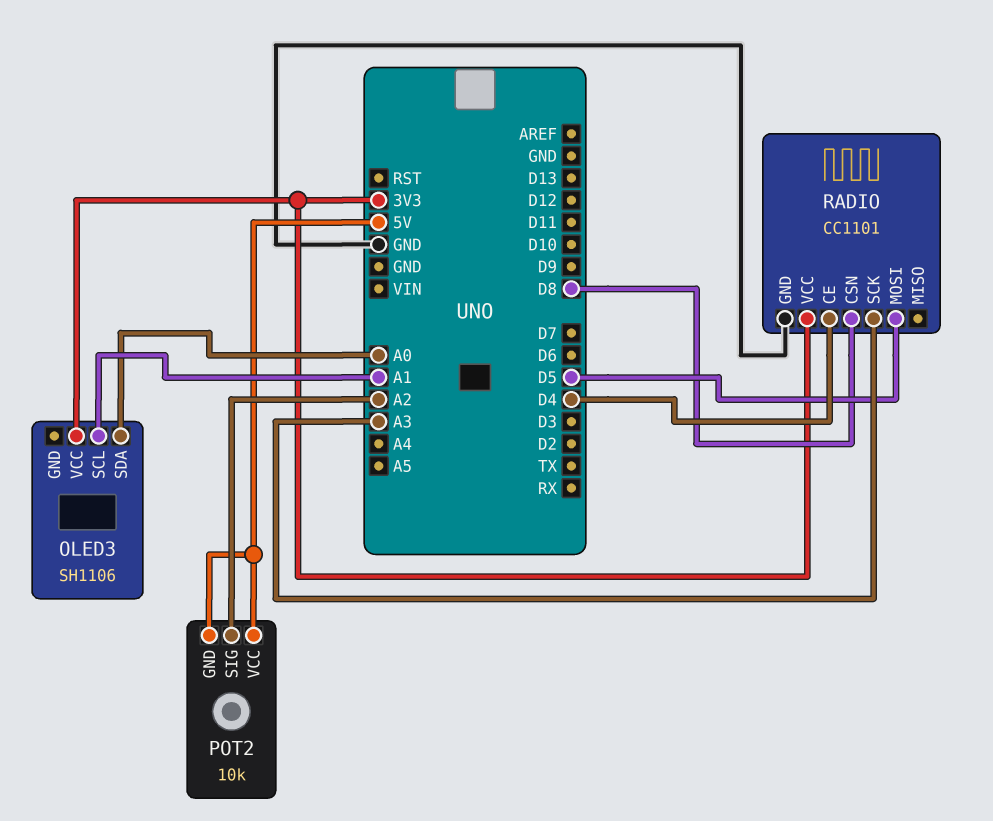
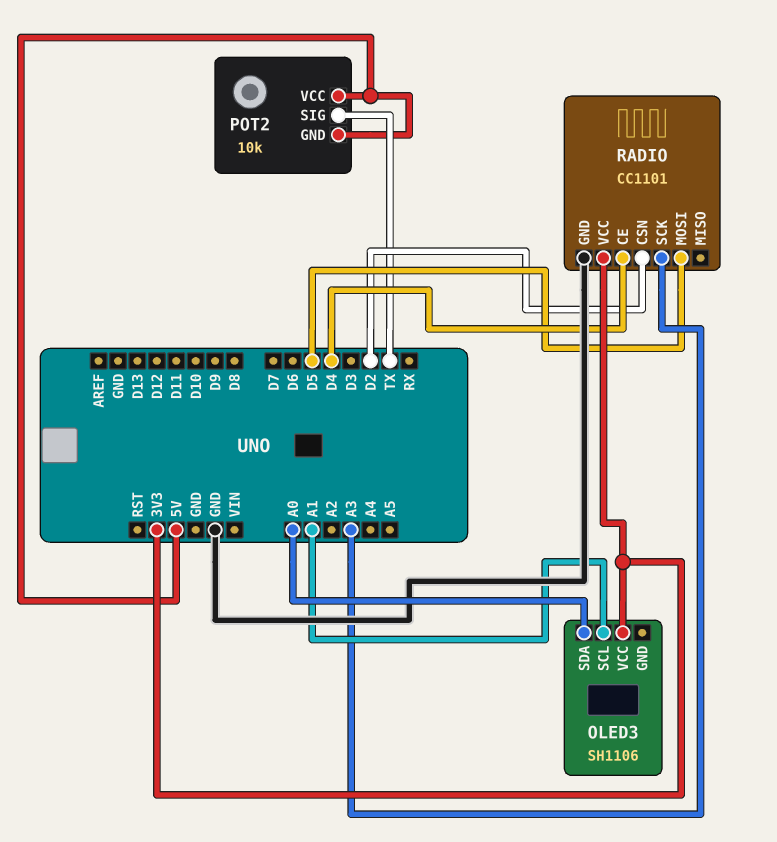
POT2 pin SIG: A2 -> TX
RADIO pin CSN: D8 -> D2

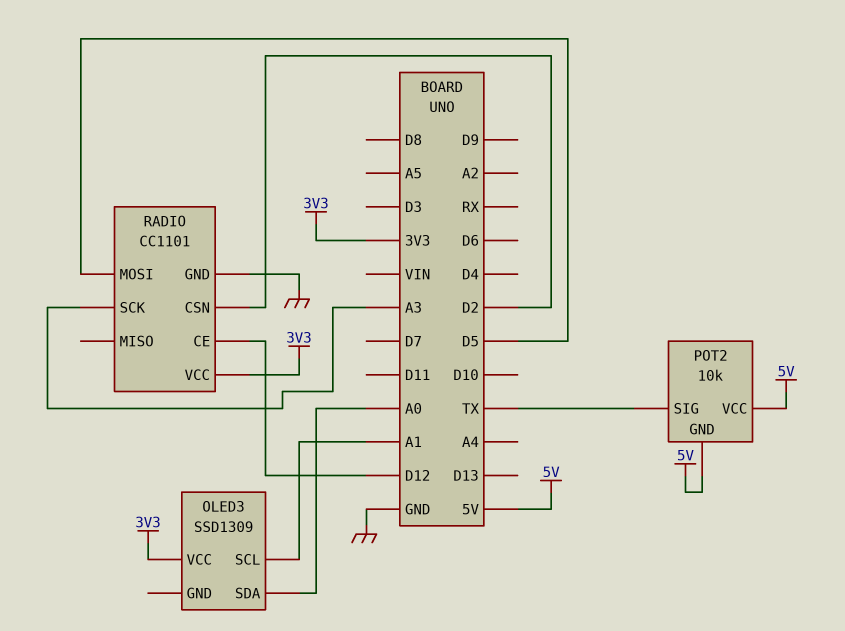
OLED3: SH1106 -> SSD1309
RADIO pin CE: D4 -> D12

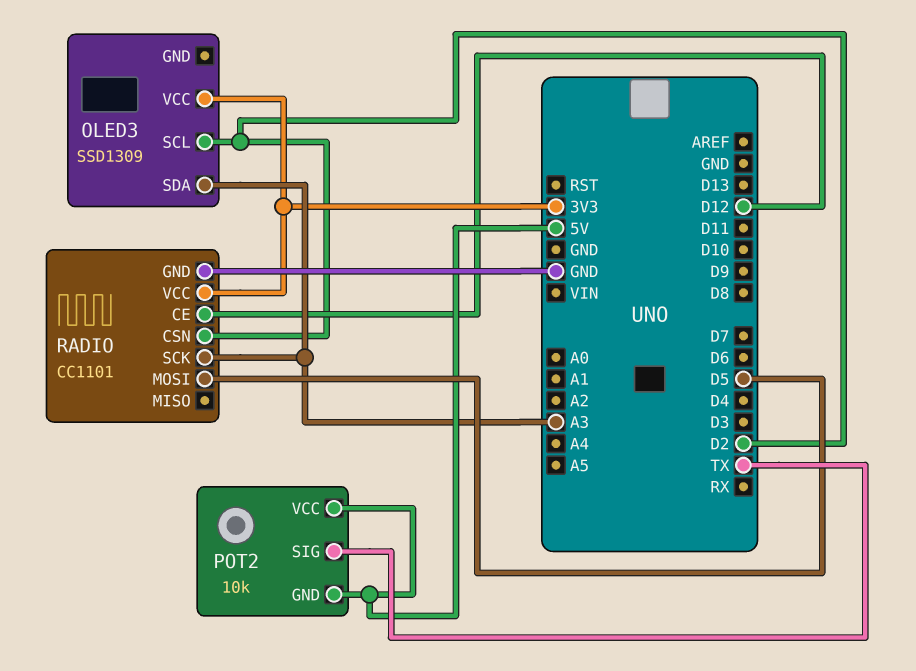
OLED3 pin SCL: A1 -> D2
OLED3 pin SDA: A0 -> A3

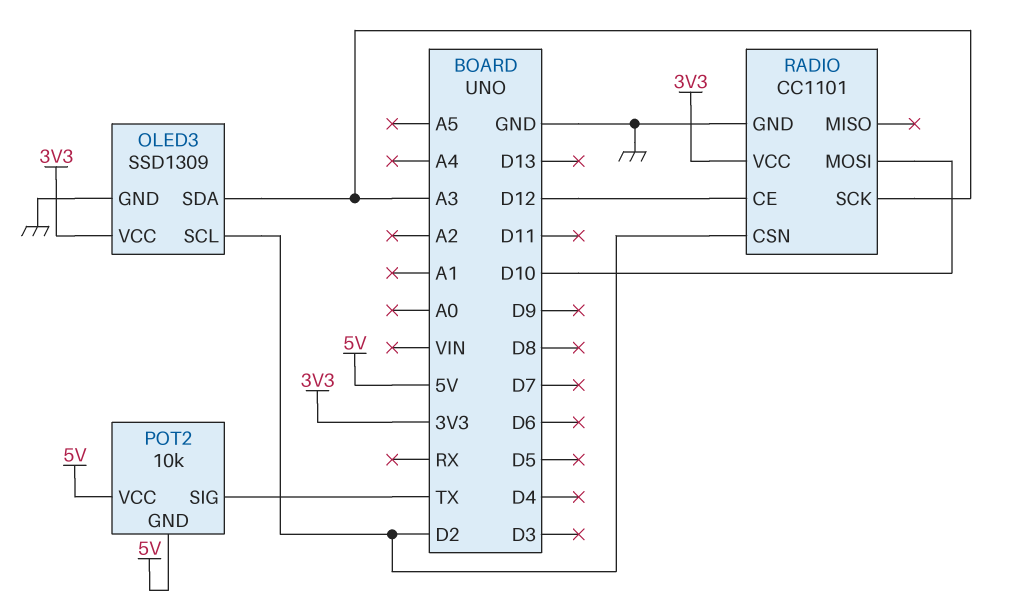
OLED3 pin GND: none -> GND
RADIO pin MOSI: D5 -> D10

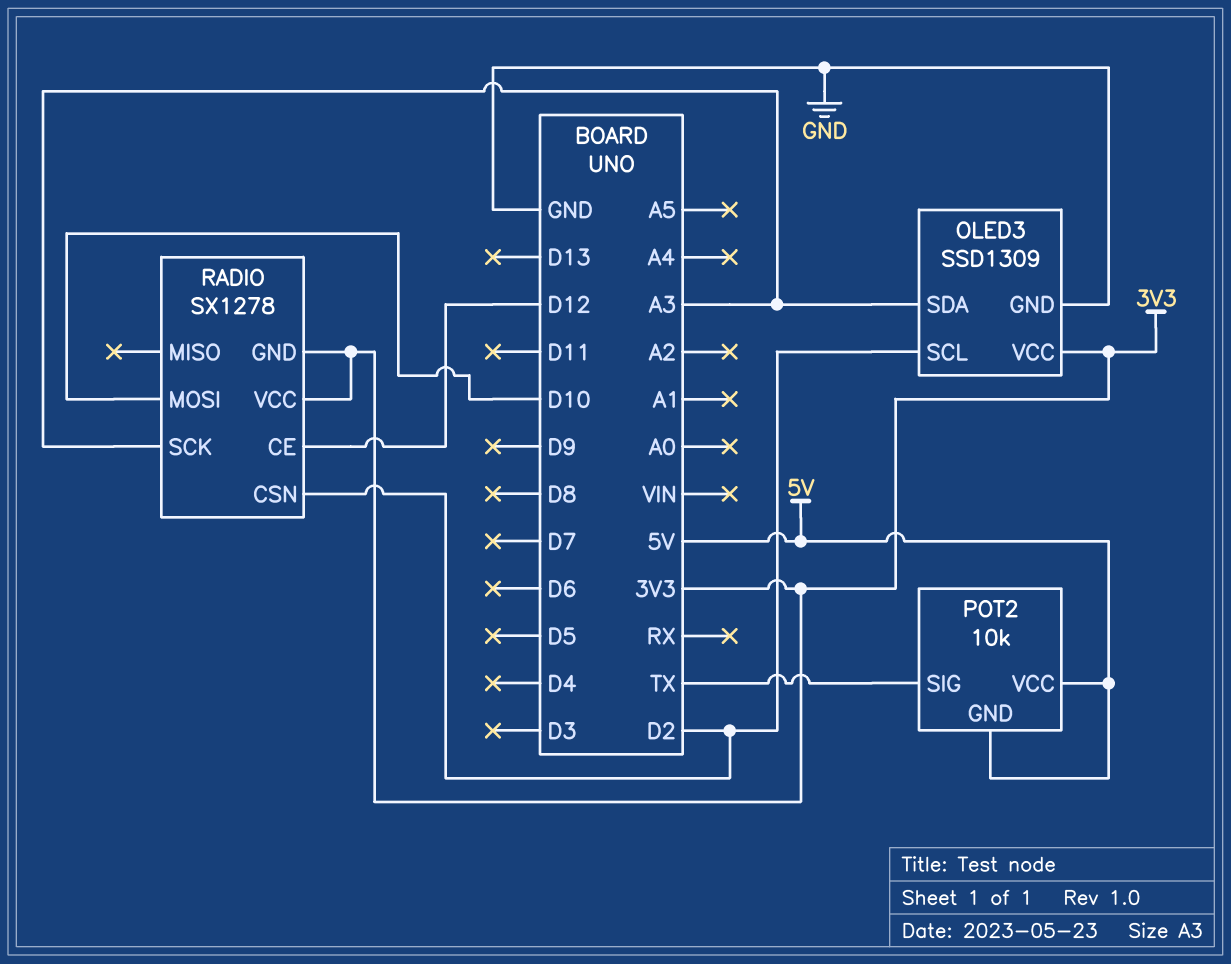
RADIO: CC1101 -> SX1278
RADIO pin GND: GND -> 3V3

